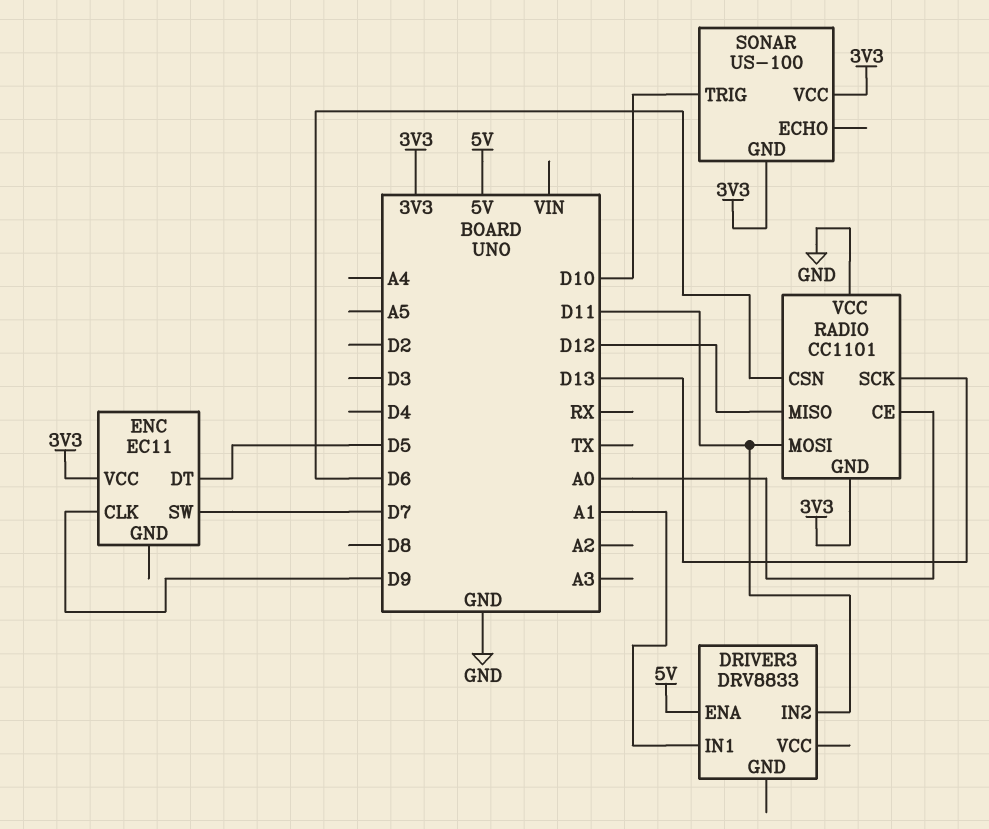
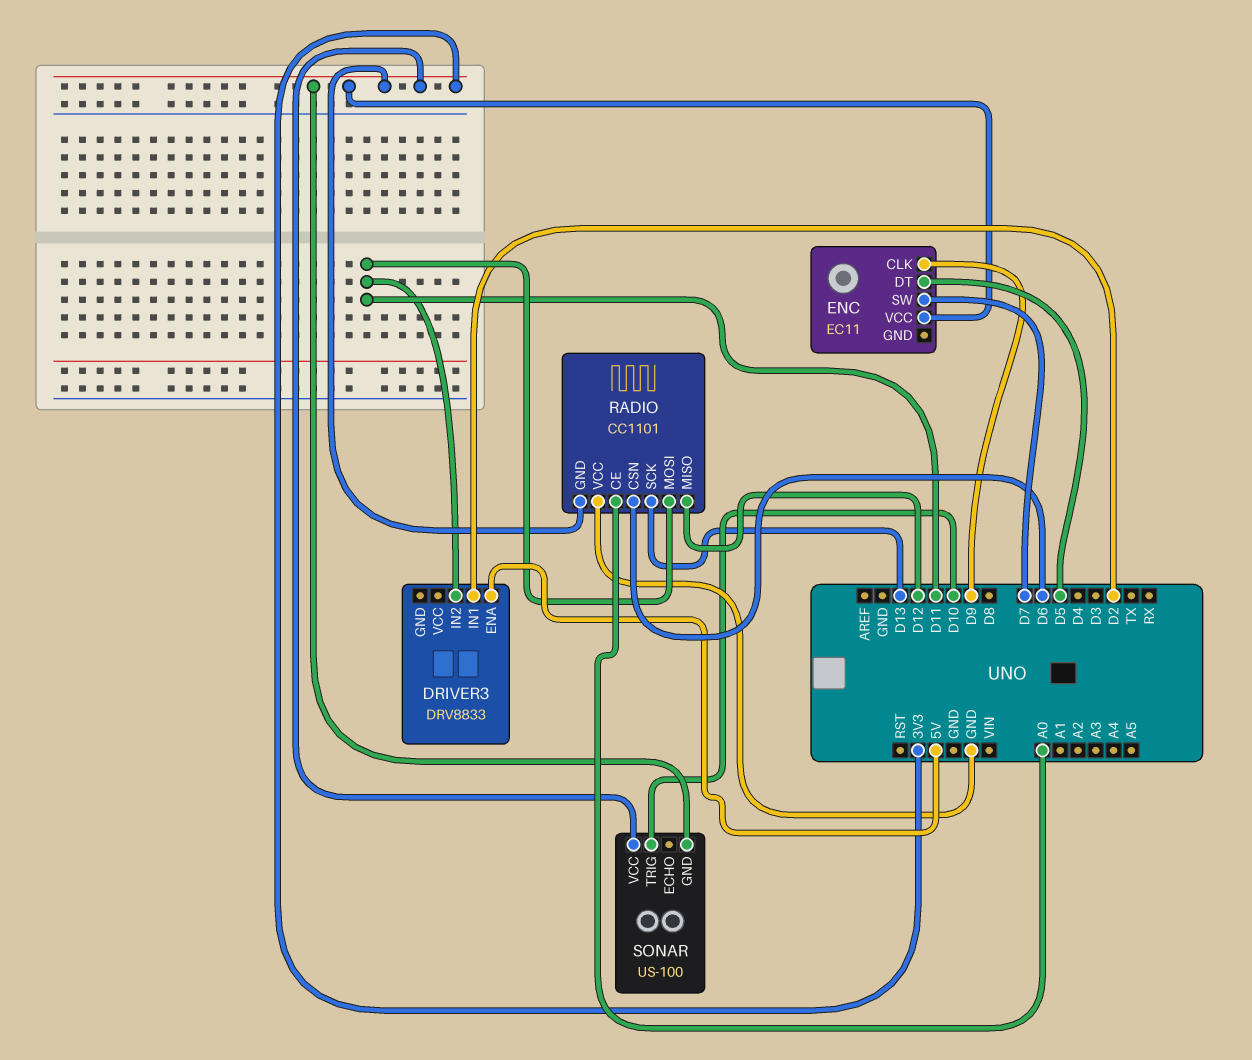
DRIVER3 pin IN1: A1 -> D2

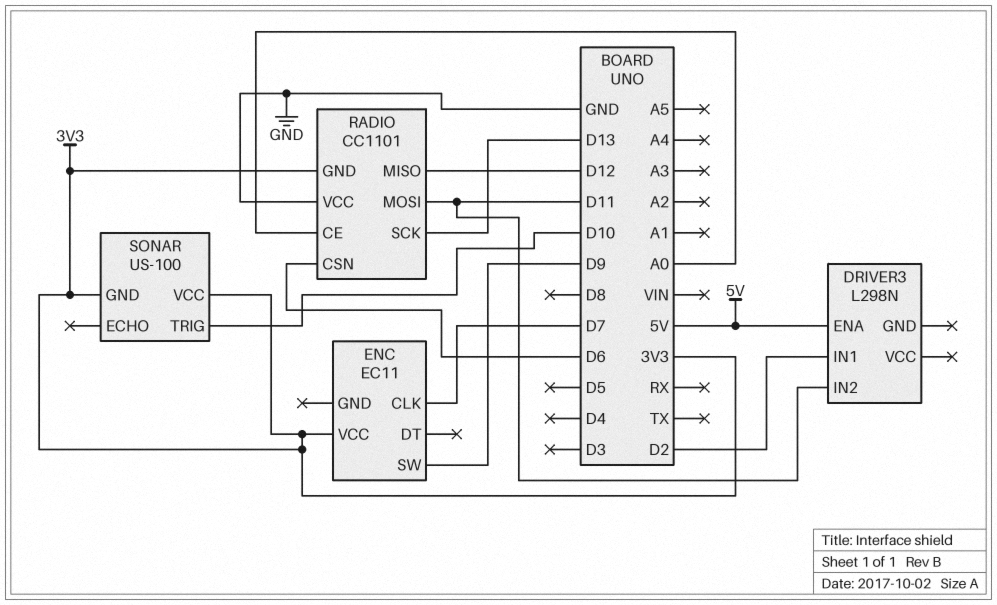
DRIVER3: DRV8833 -> L298N
ENC pin CLK: D9 -> D7
ENC pin DT: D5 -> none
ENC pin SW: D7 -> D9

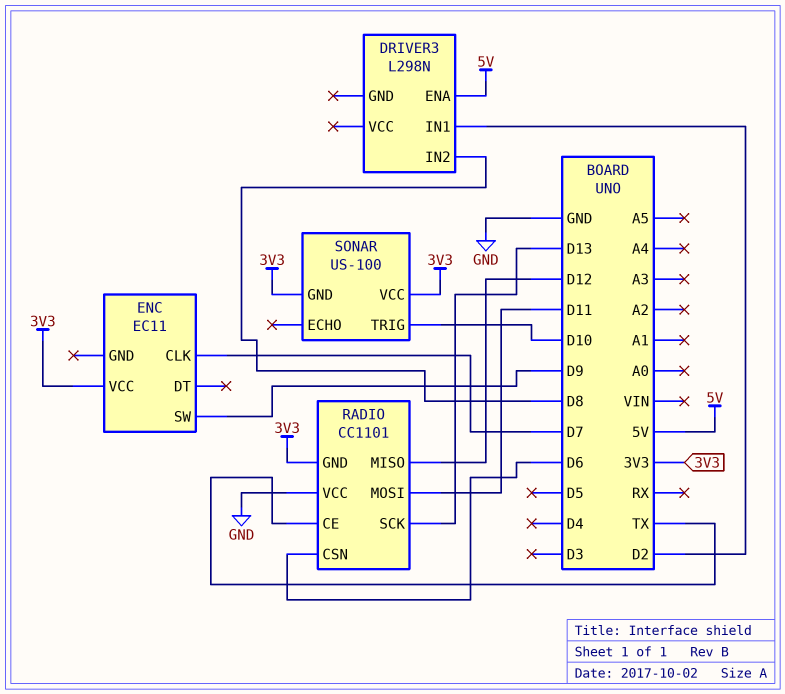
DRIVER3 pin IN2: D11 -> D8
RADIO pin CE: A0 -> TX

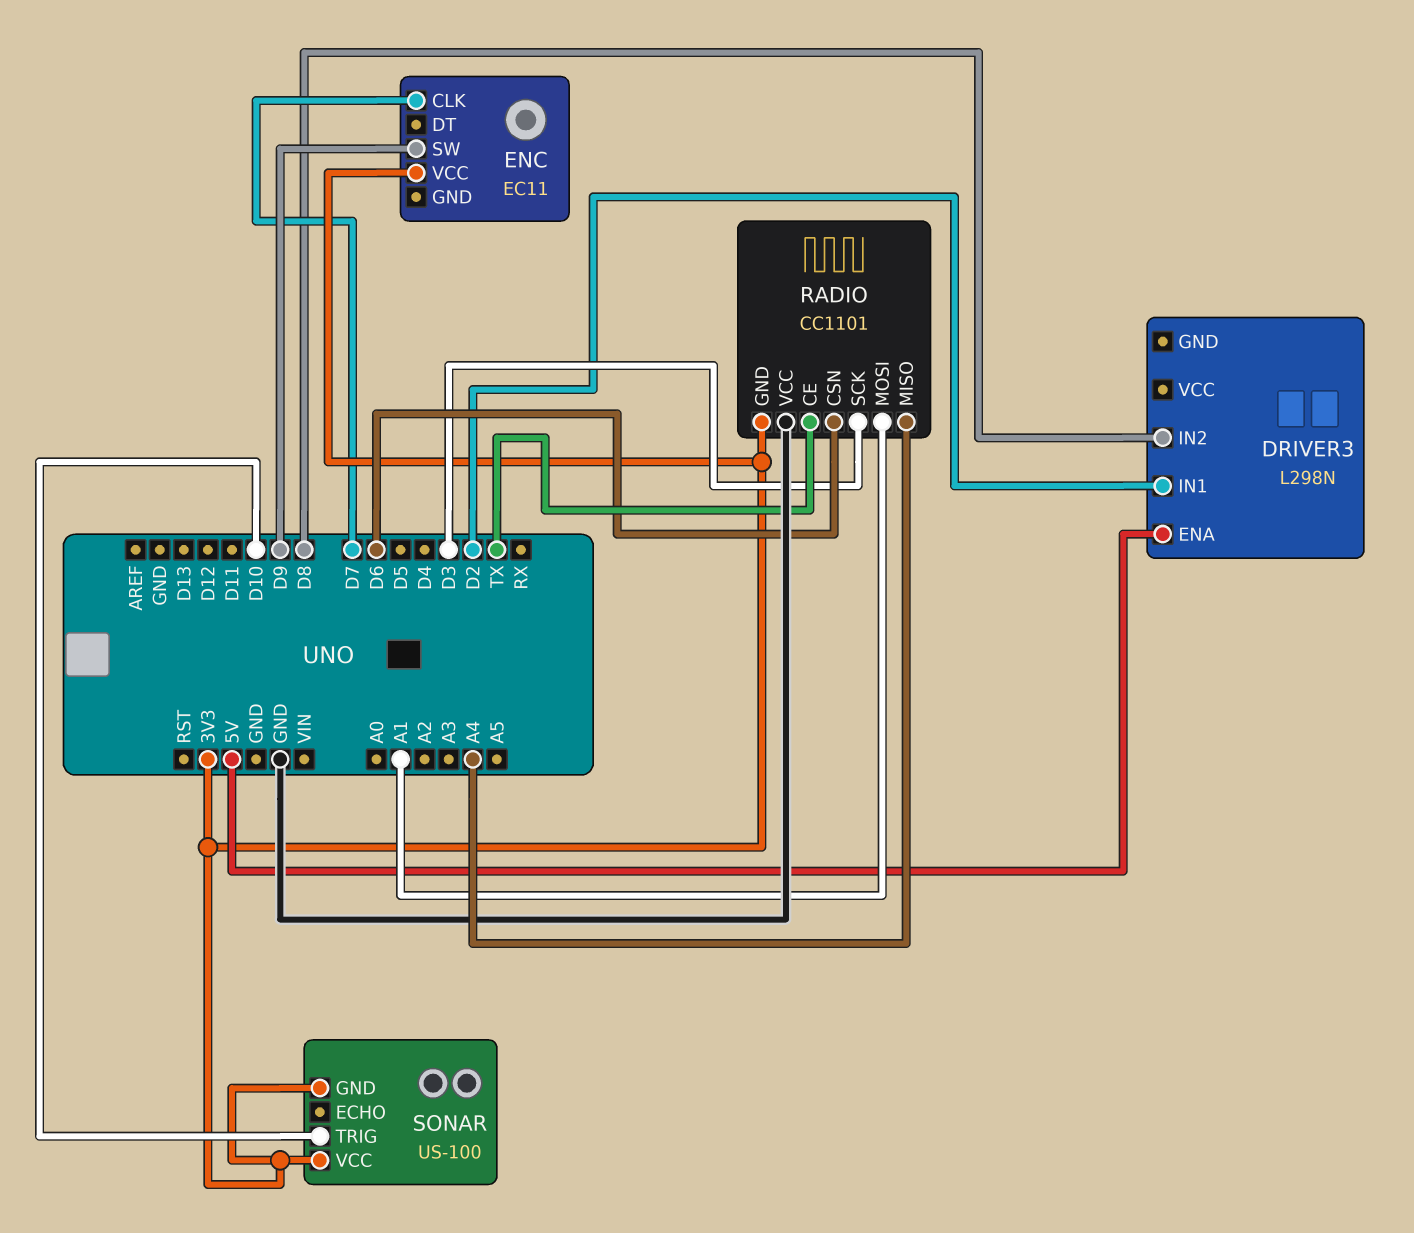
RADIO pin MISO: D12 -> A4
RADIO pin MOSI: D11 -> A1
RADIO pin SCK: D13 -> D3

